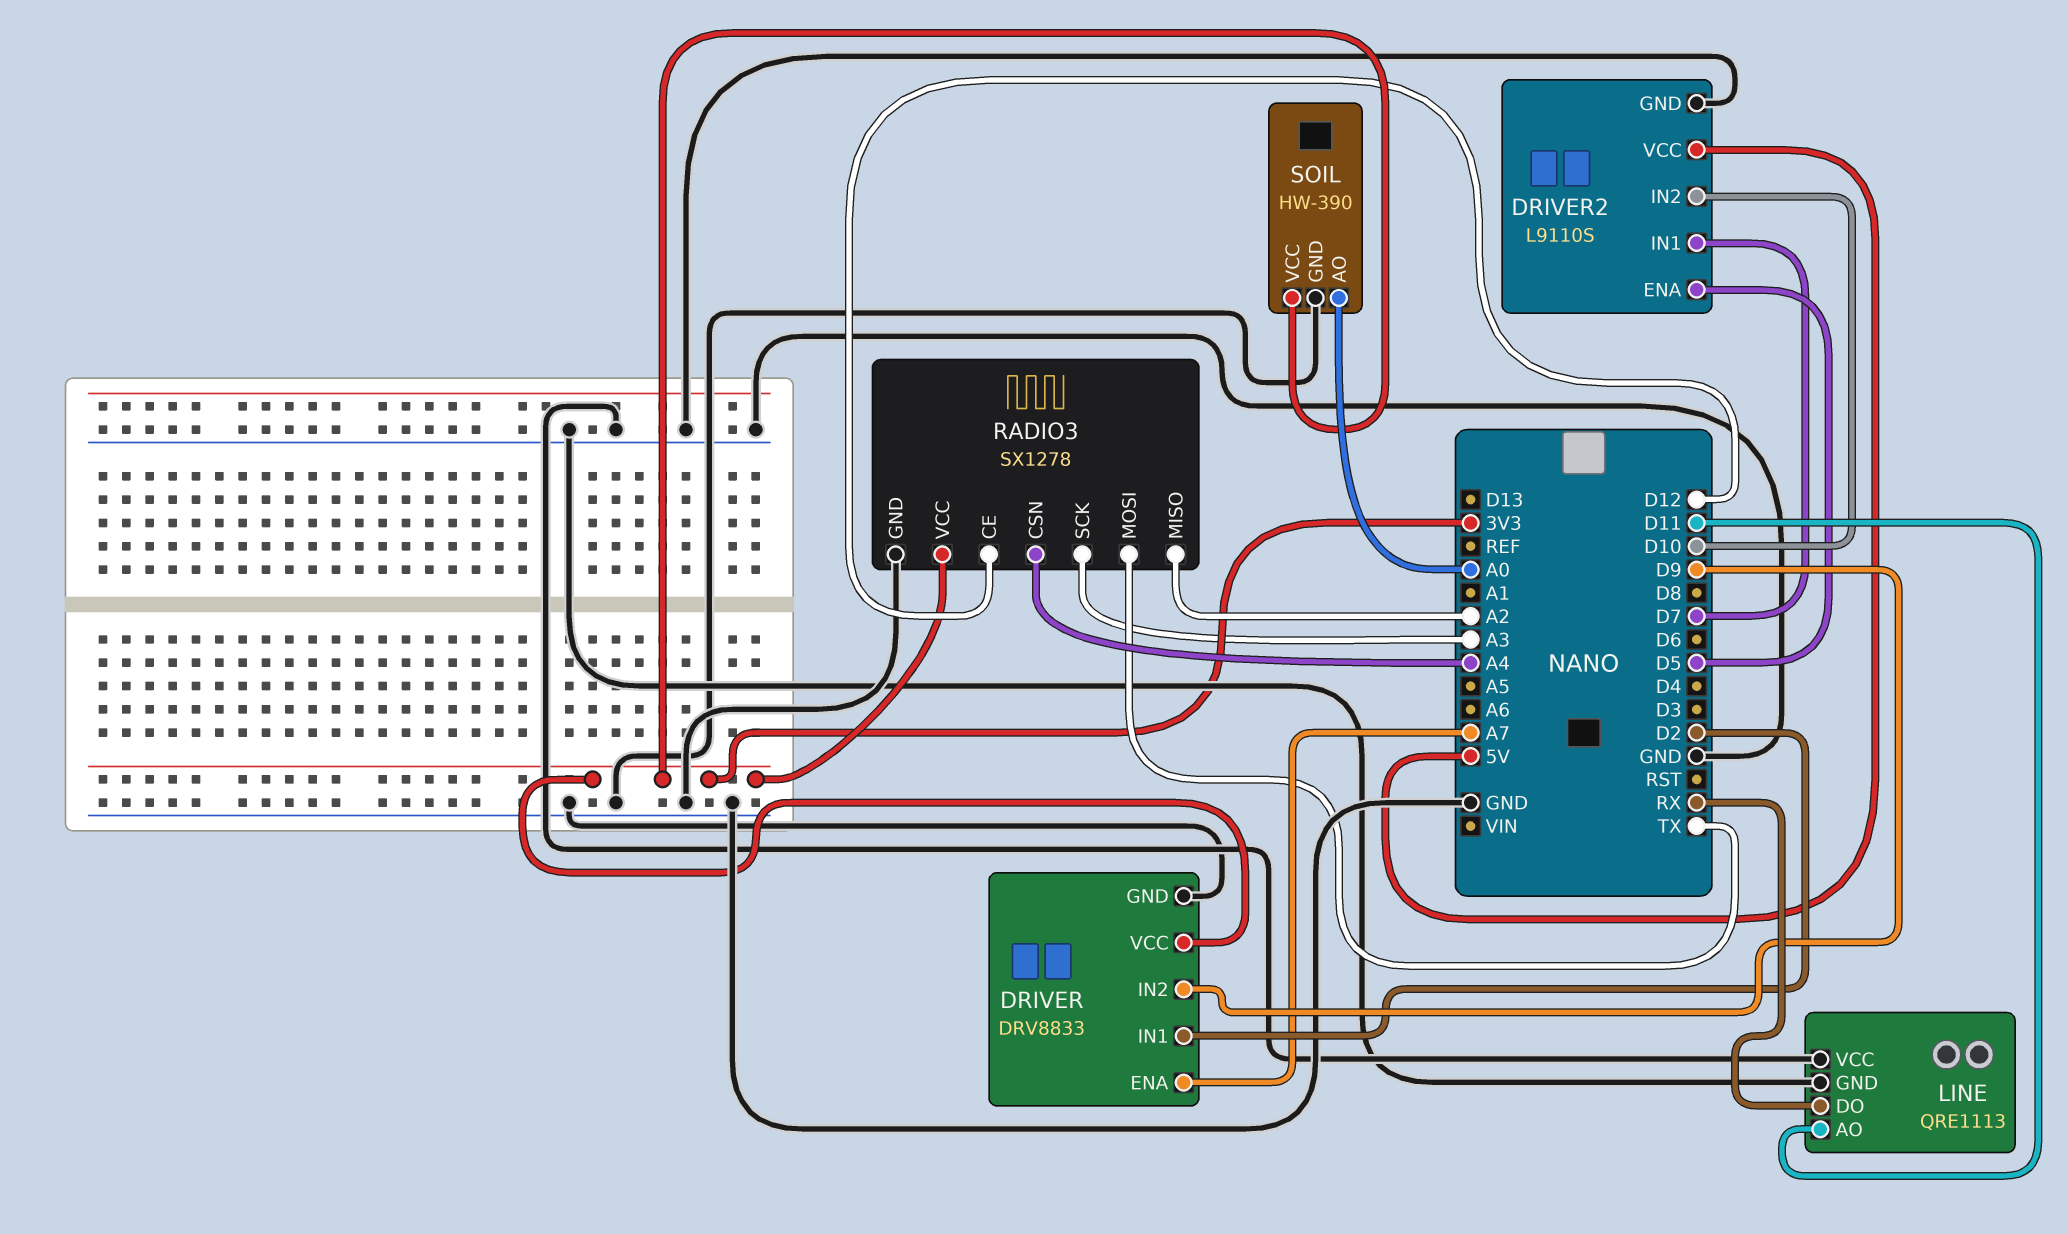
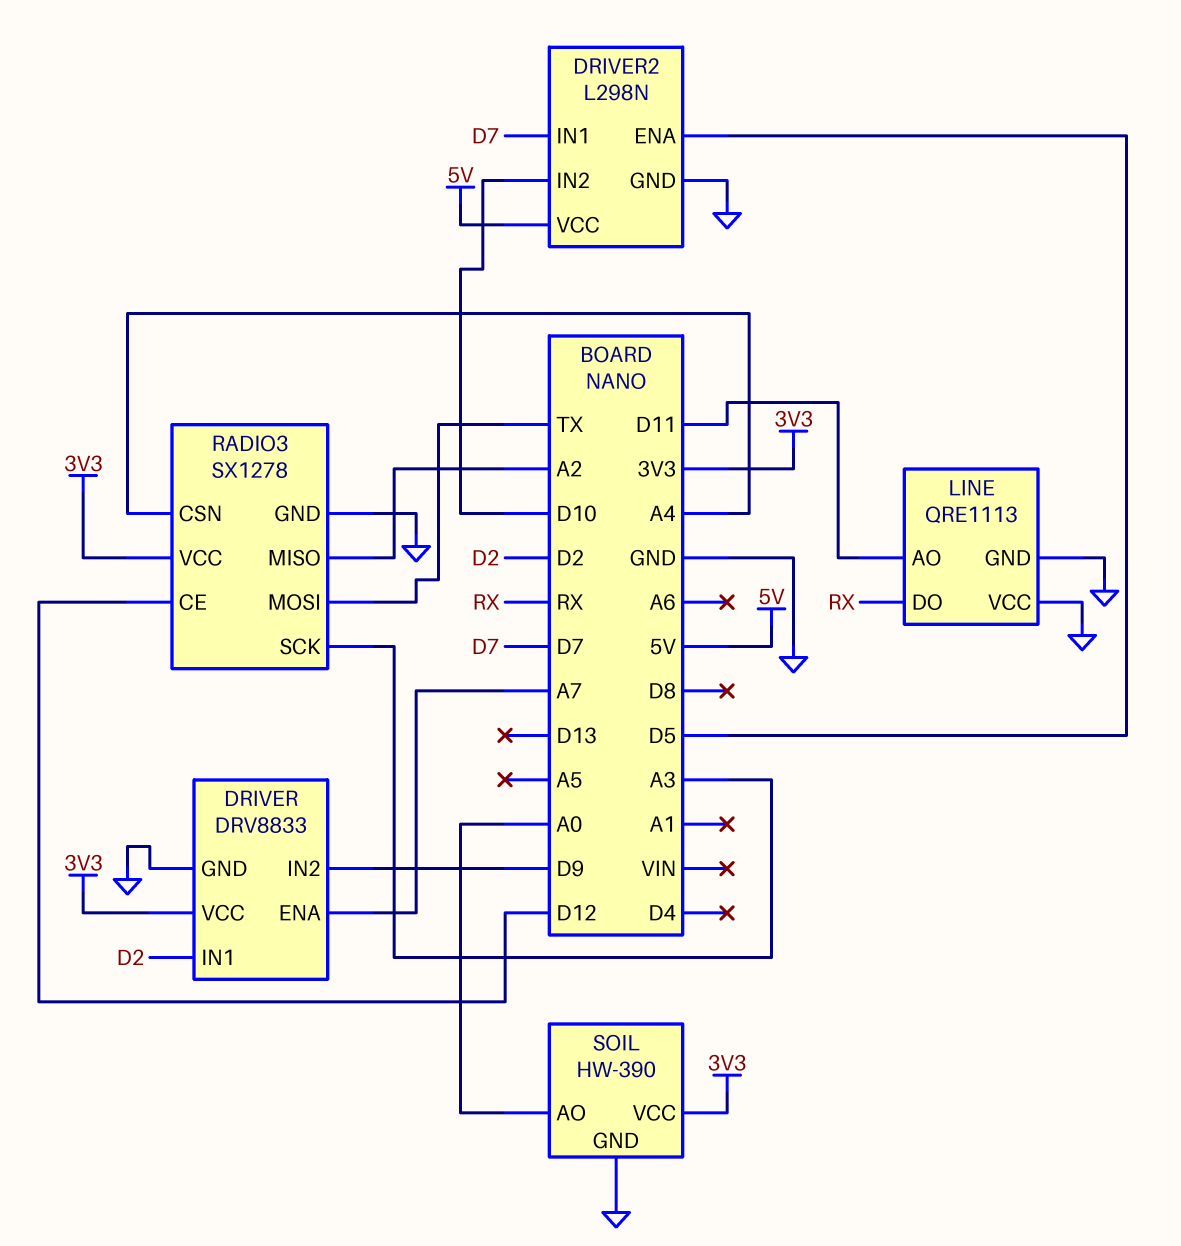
DRIVER2: L9110S -> L298N

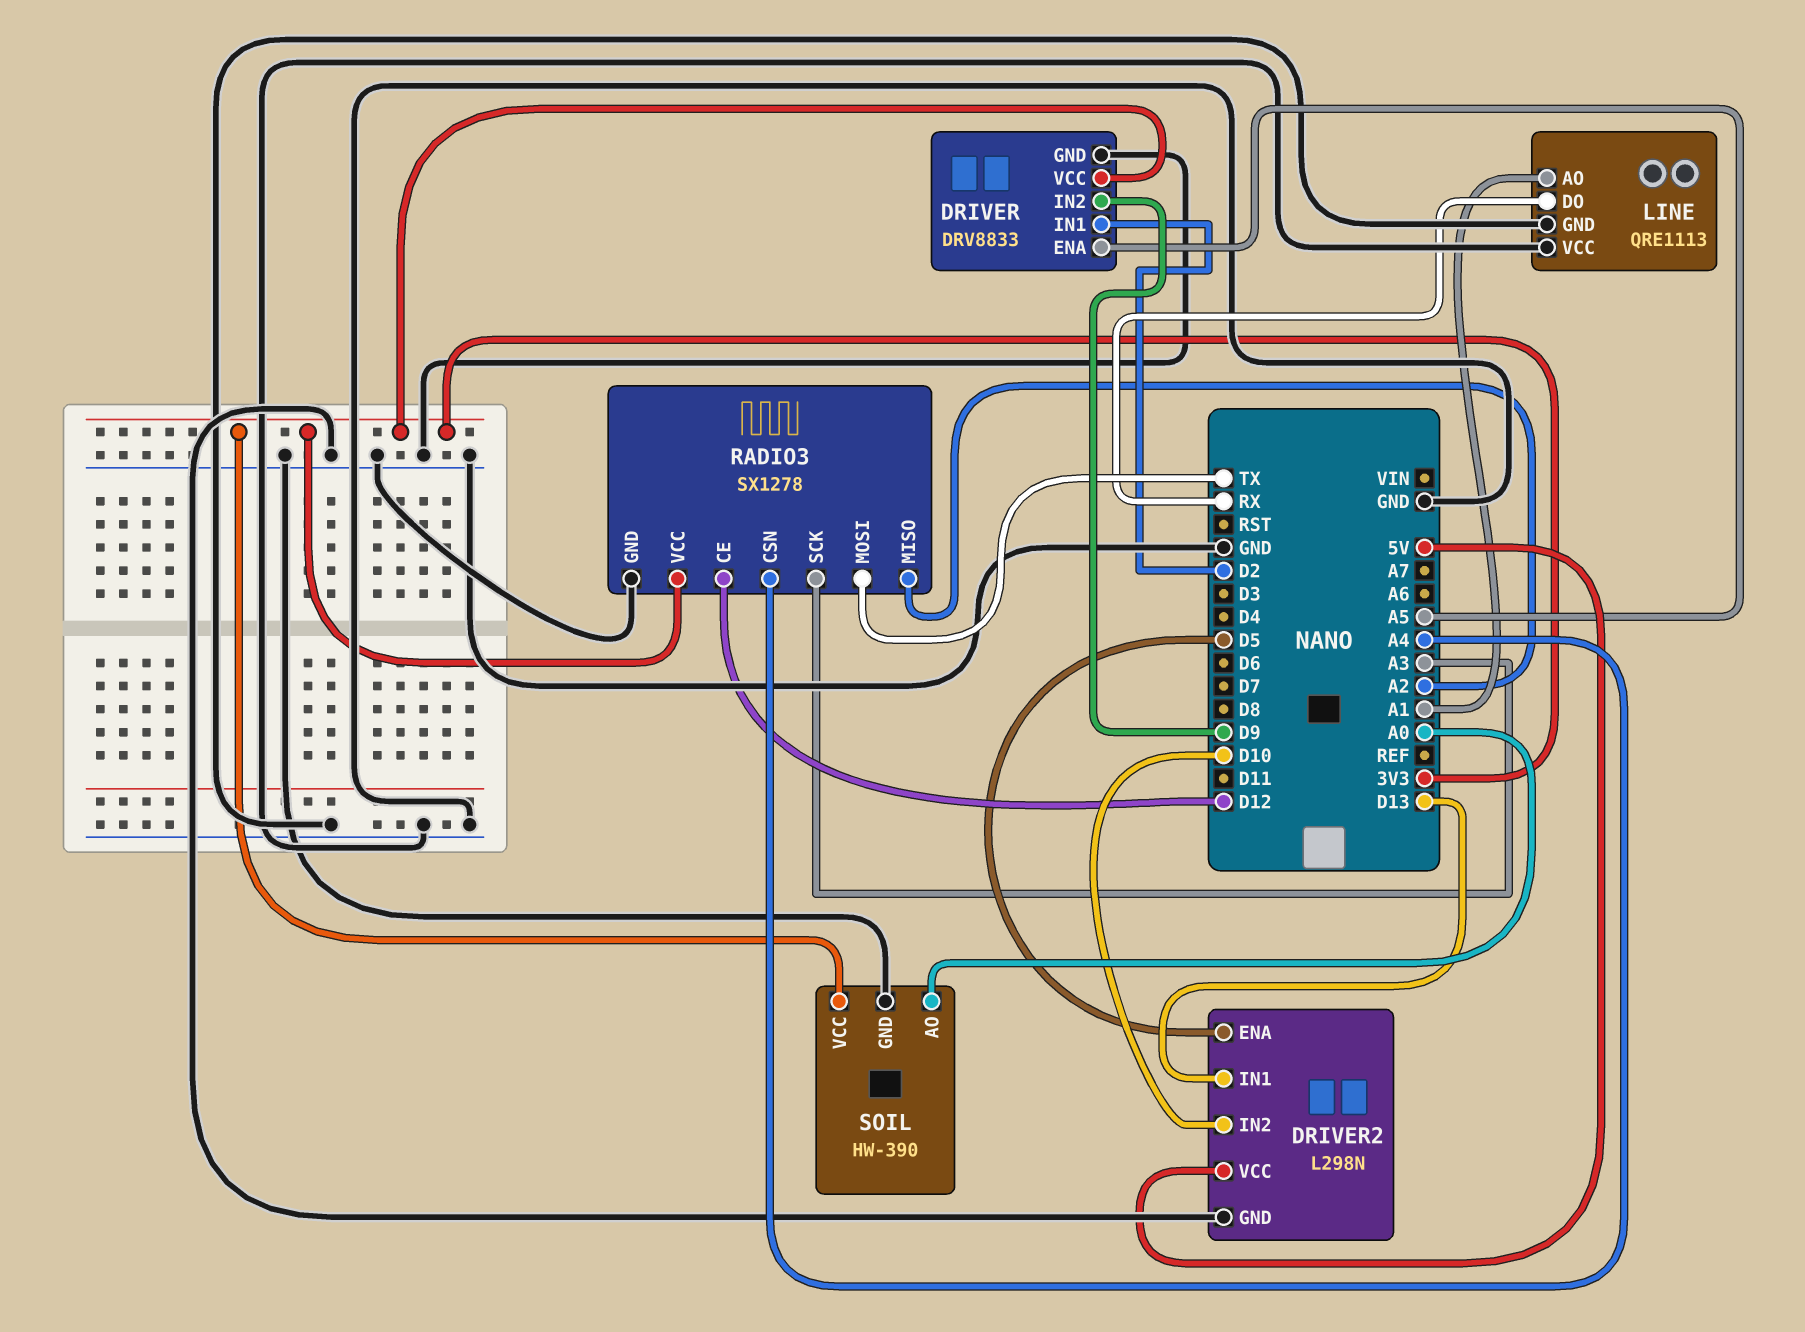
DRIVER pin ENA: A7 -> A5
DRIVER2 pin IN1: D7 -> D13
LINE pin AO: D11 -> A1

